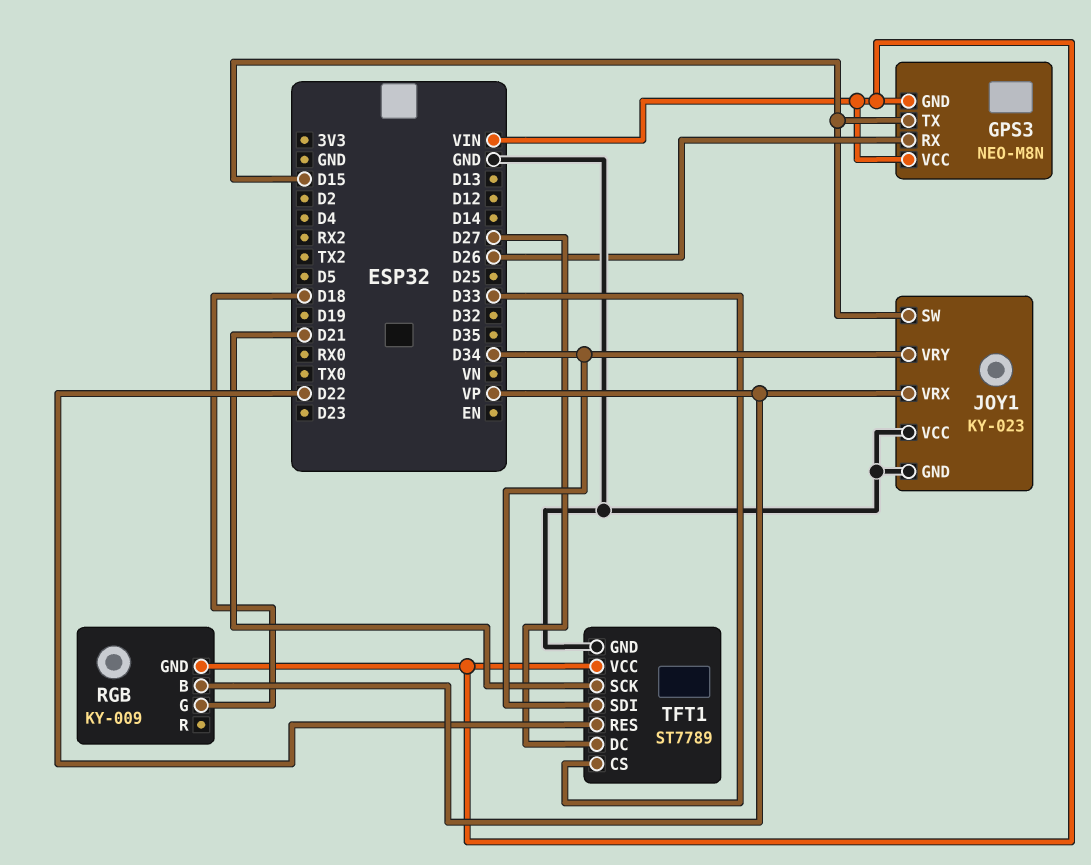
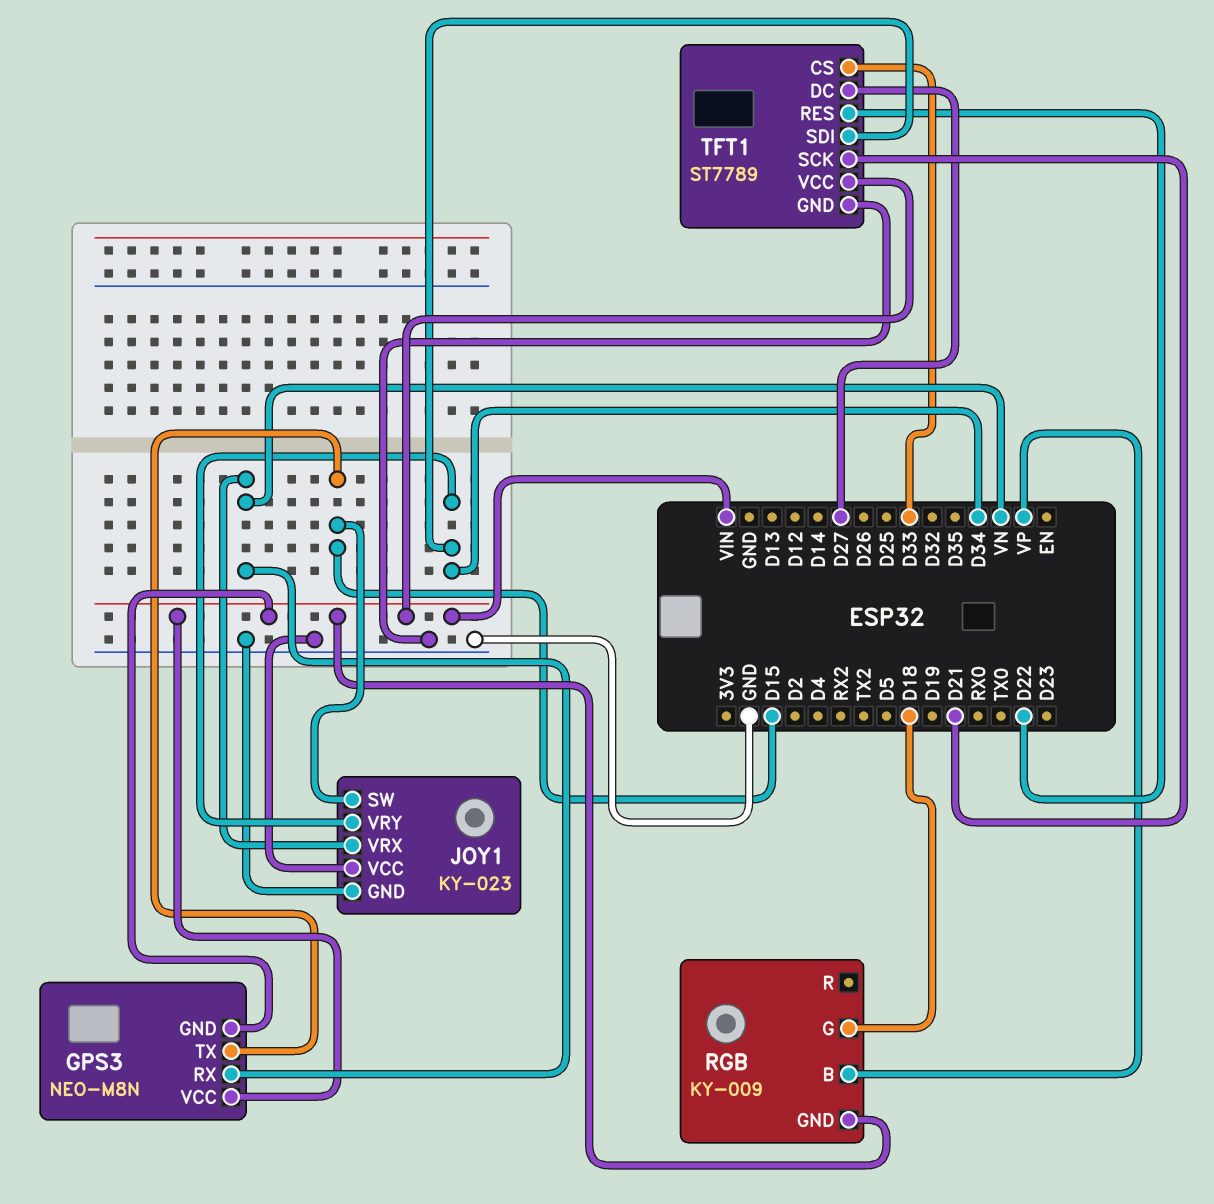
GPS3 pin RX: D26 -> VN
JOY1 pin VRX: VP -> VN

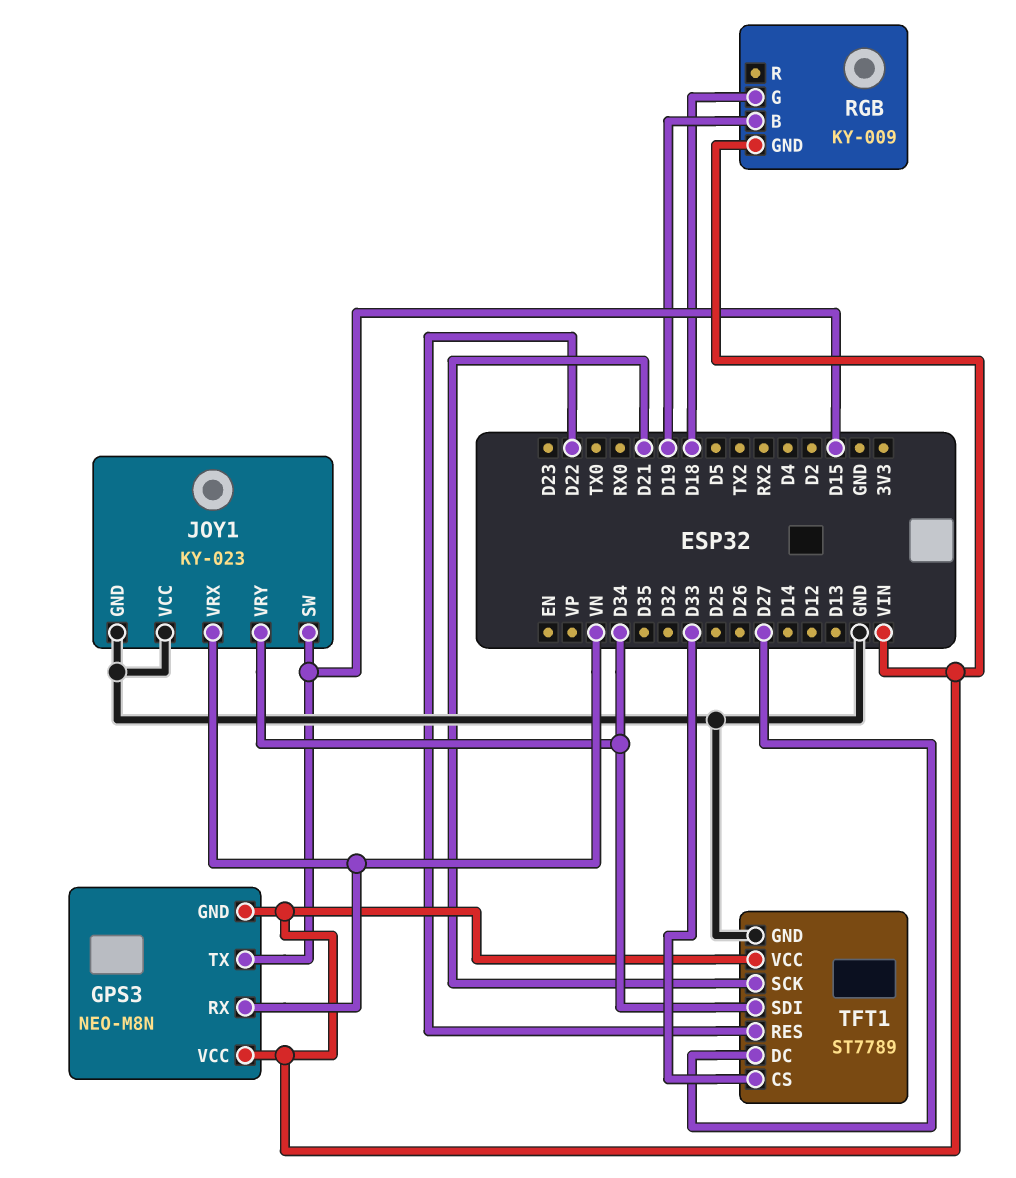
RGB pin B: VP -> D19

